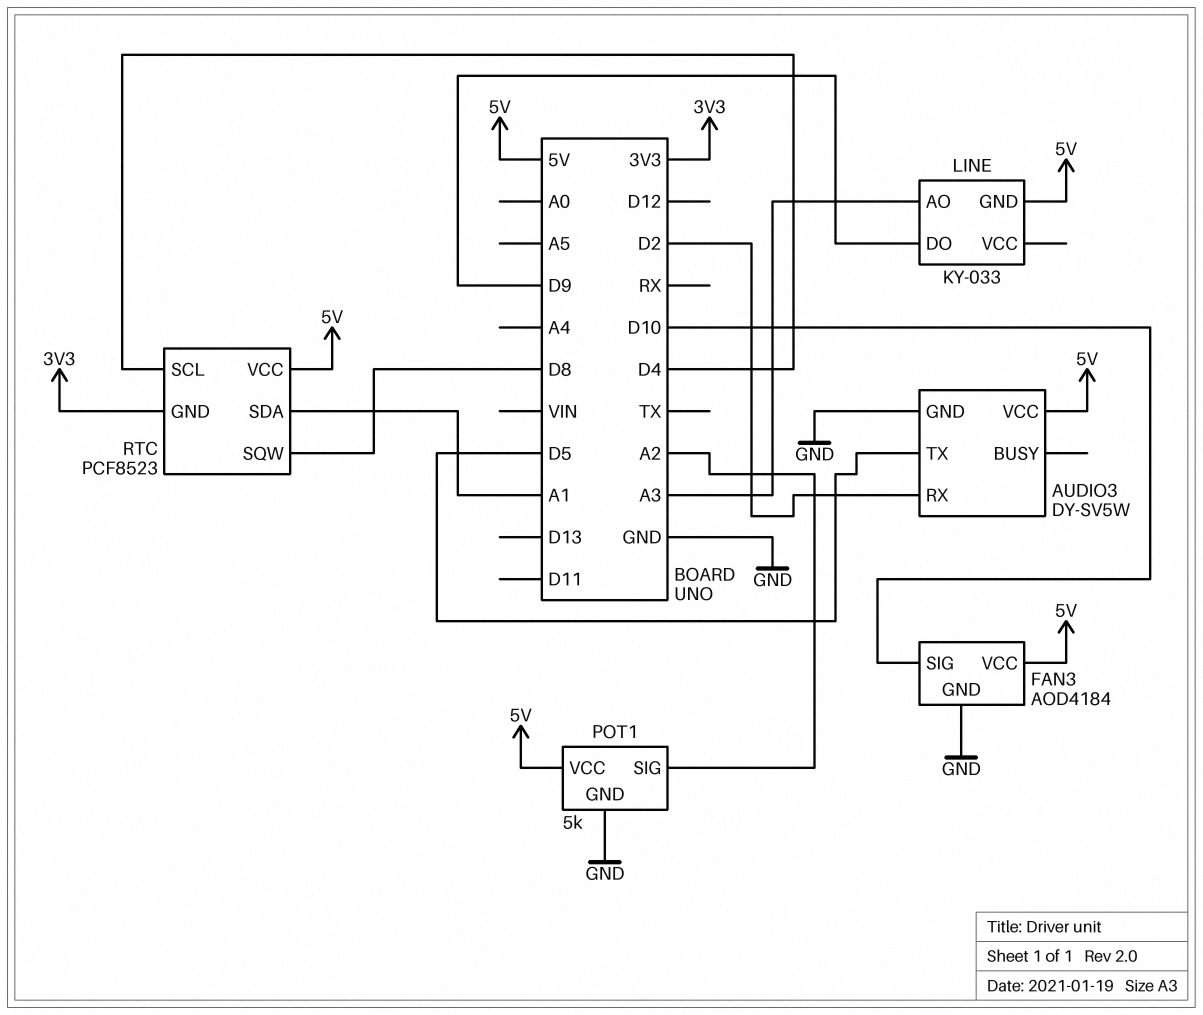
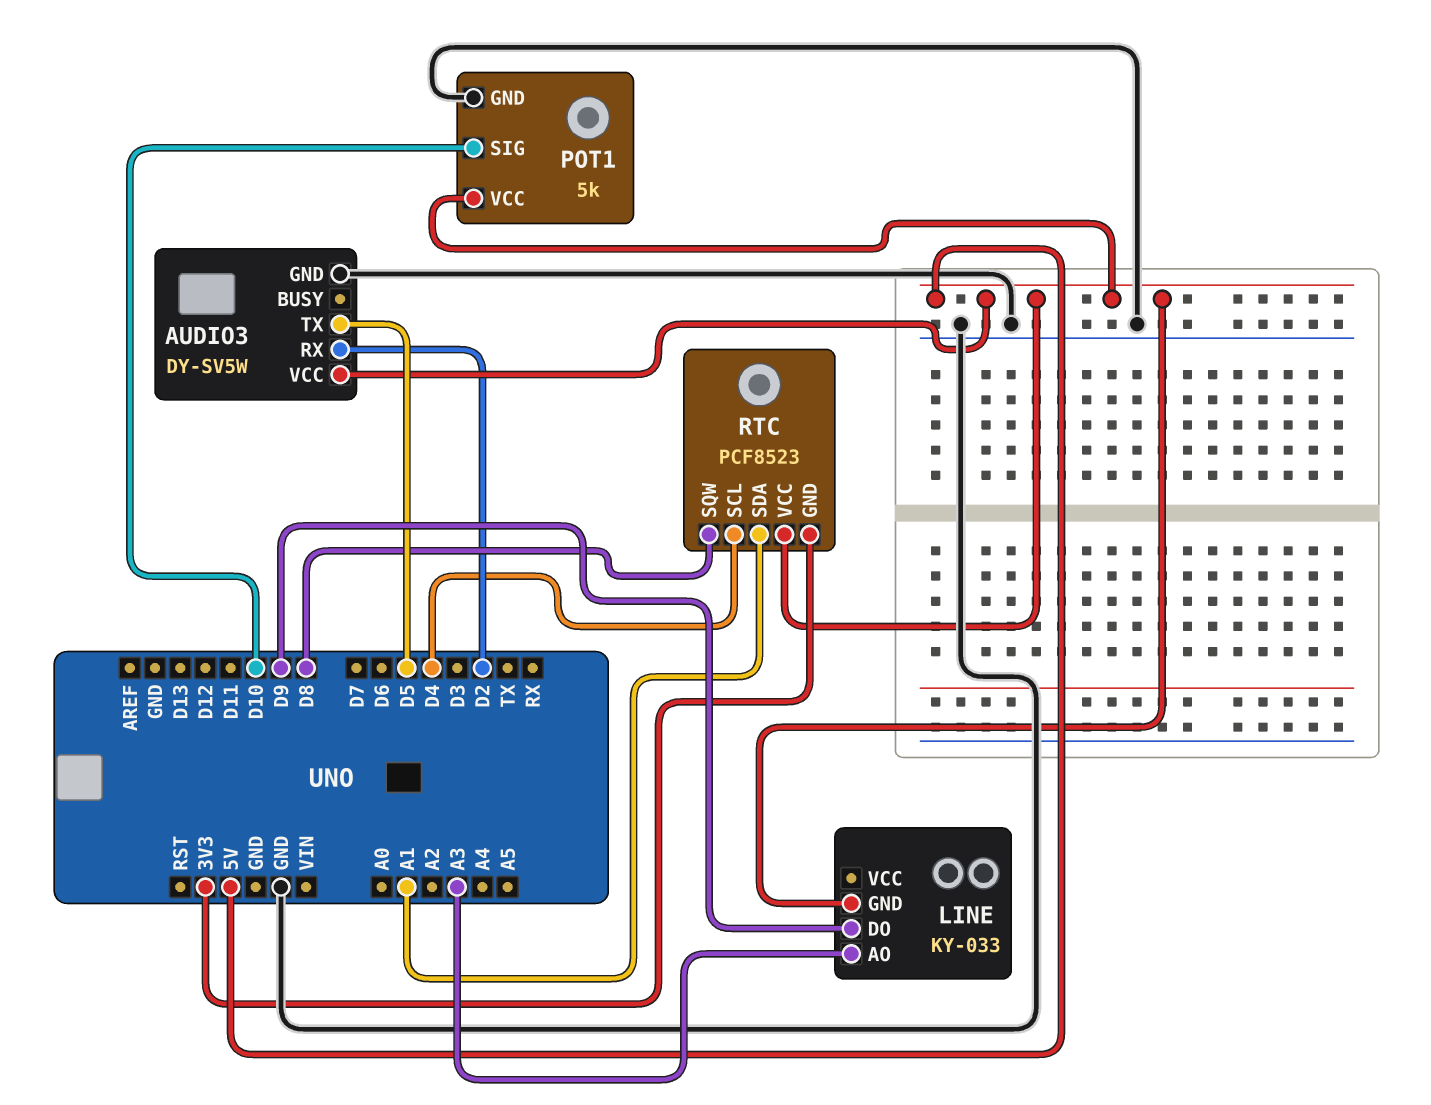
FAN3: AOD4184 -> none
FAN3 pin GND: GND -> none
FAN3 pin SIG: D10 -> none
FAN3 pin VCC: 5V -> none
POT1 pin SIG: A2 -> D10

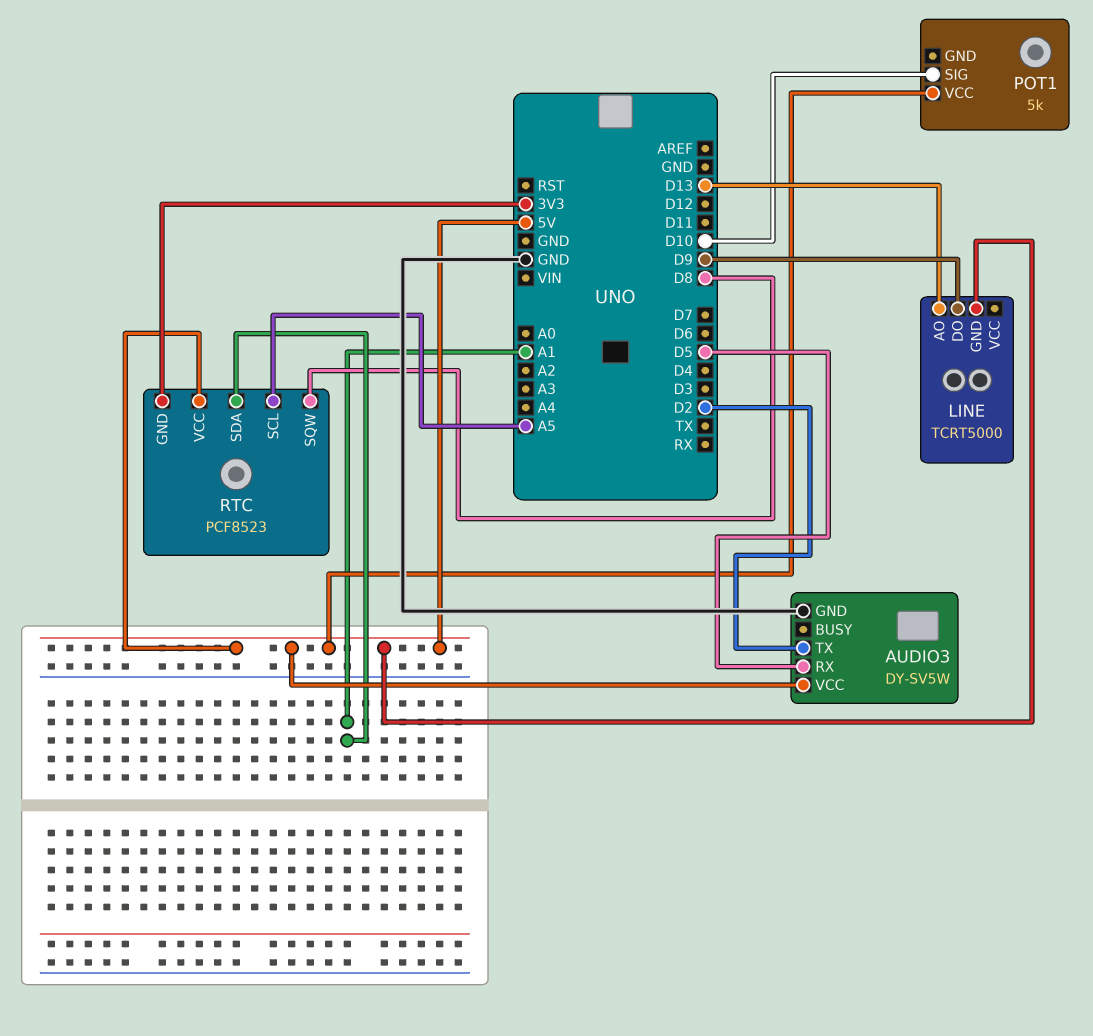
AUDIO3 pin RX: D2 -> D5
AUDIO3 pin TX: D5 -> D2
LINE: KY-033 -> TCRT5000
LINE pin AO: A3 -> D13
POT1 pin GND: GND -> none
RTC pin SCL: D4 -> A5

